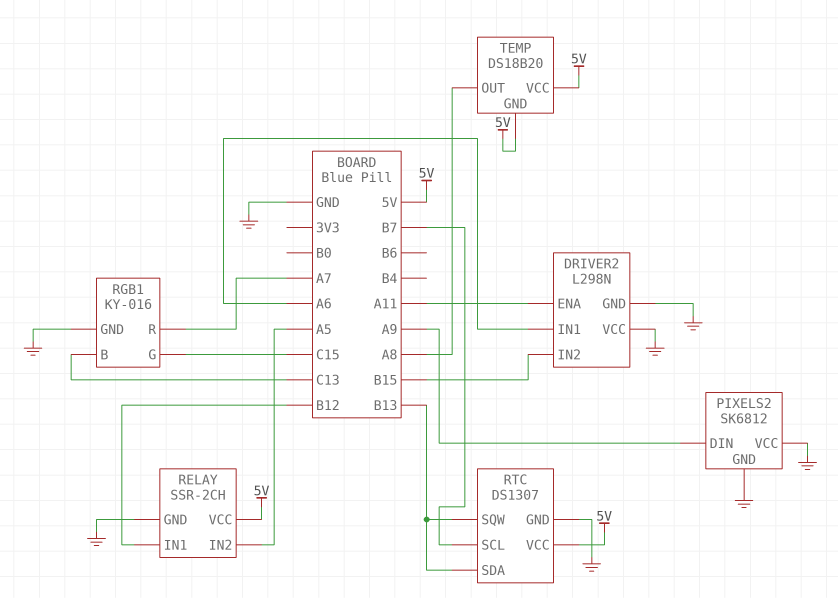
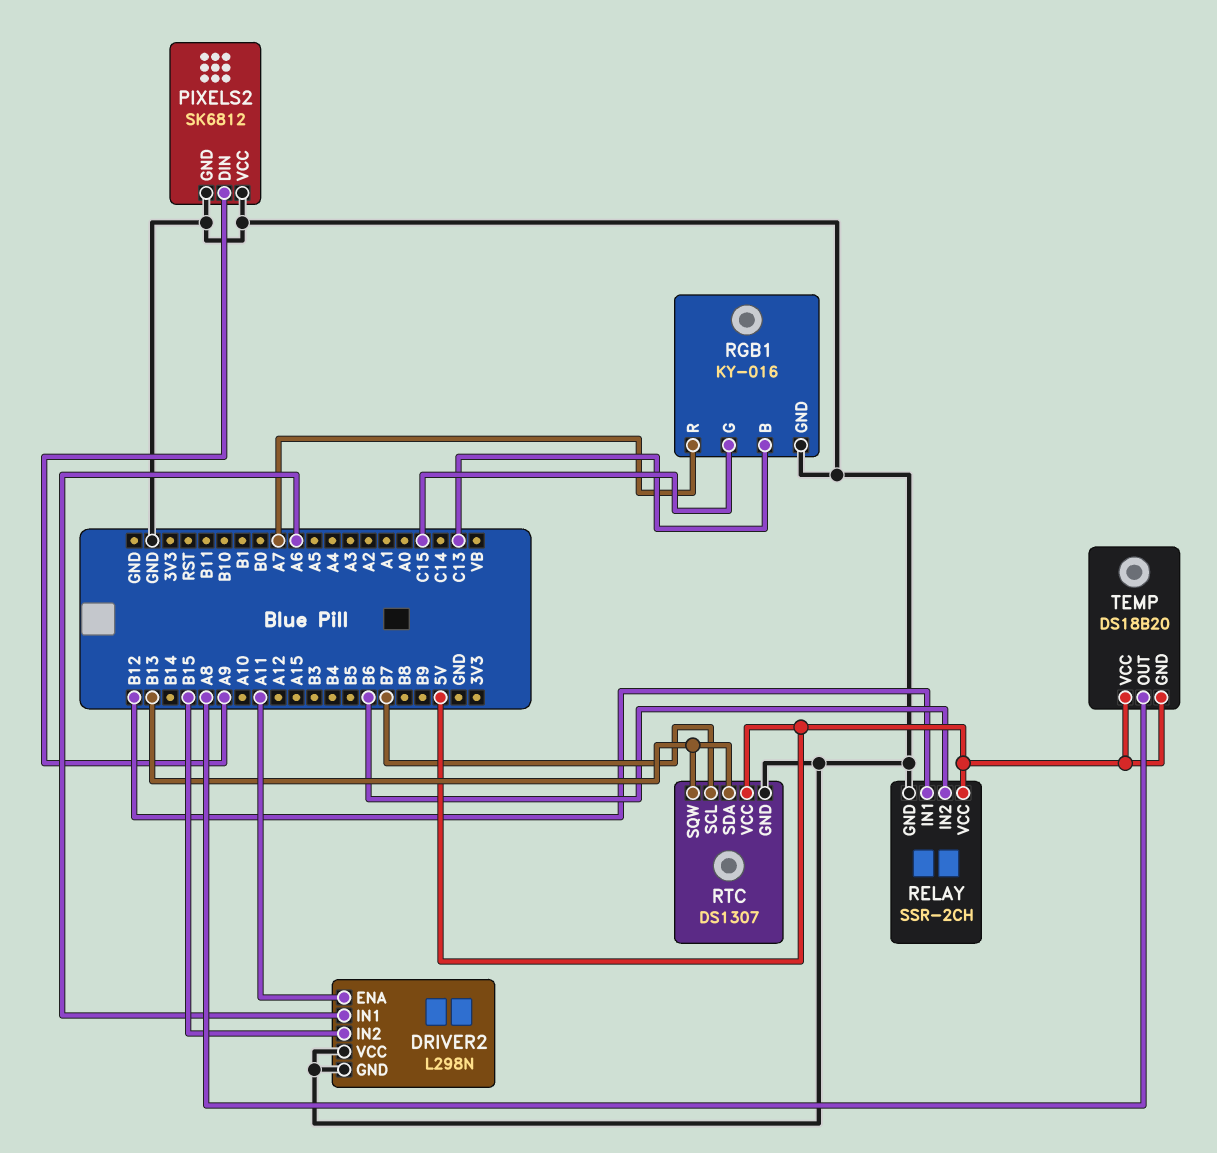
RELAY pin IN2: A5 -> B6

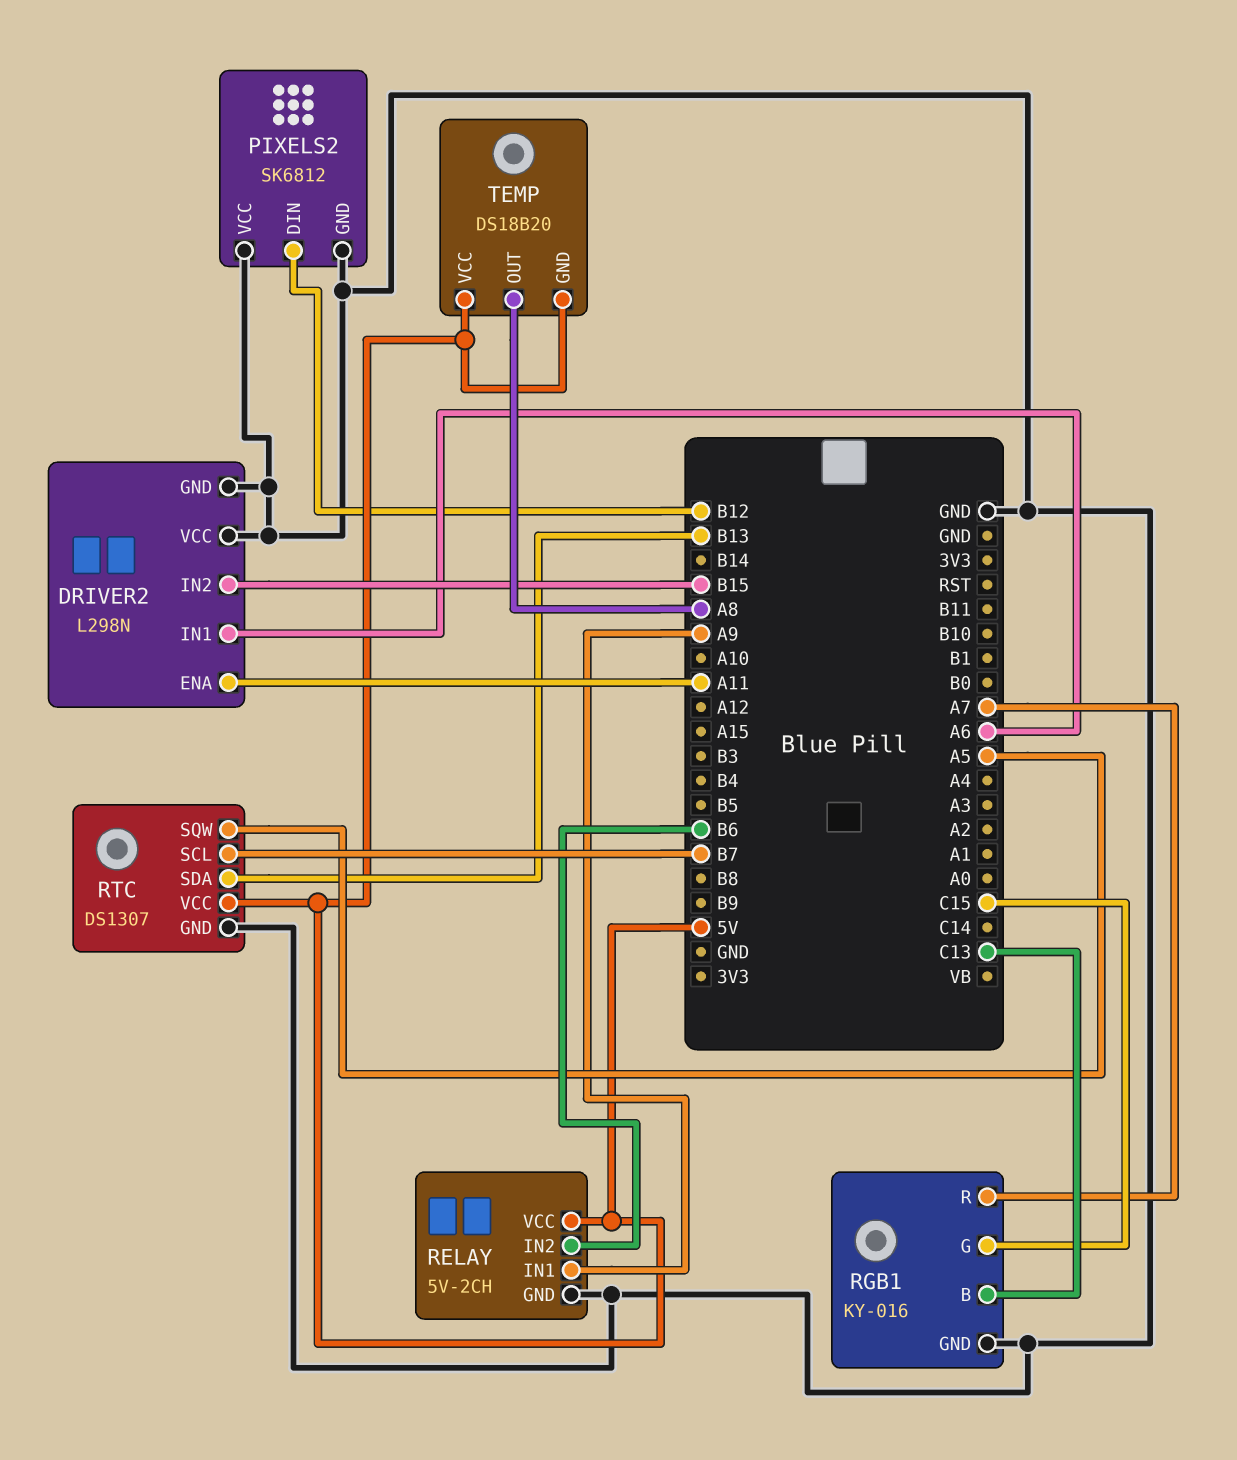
PIXELS2 pin DIN: A9 -> B12
RELAY: SSR-2CH -> 5V-2CH
RELAY pin IN1: B12 -> A9
RTC pin SQW: B13 -> A5

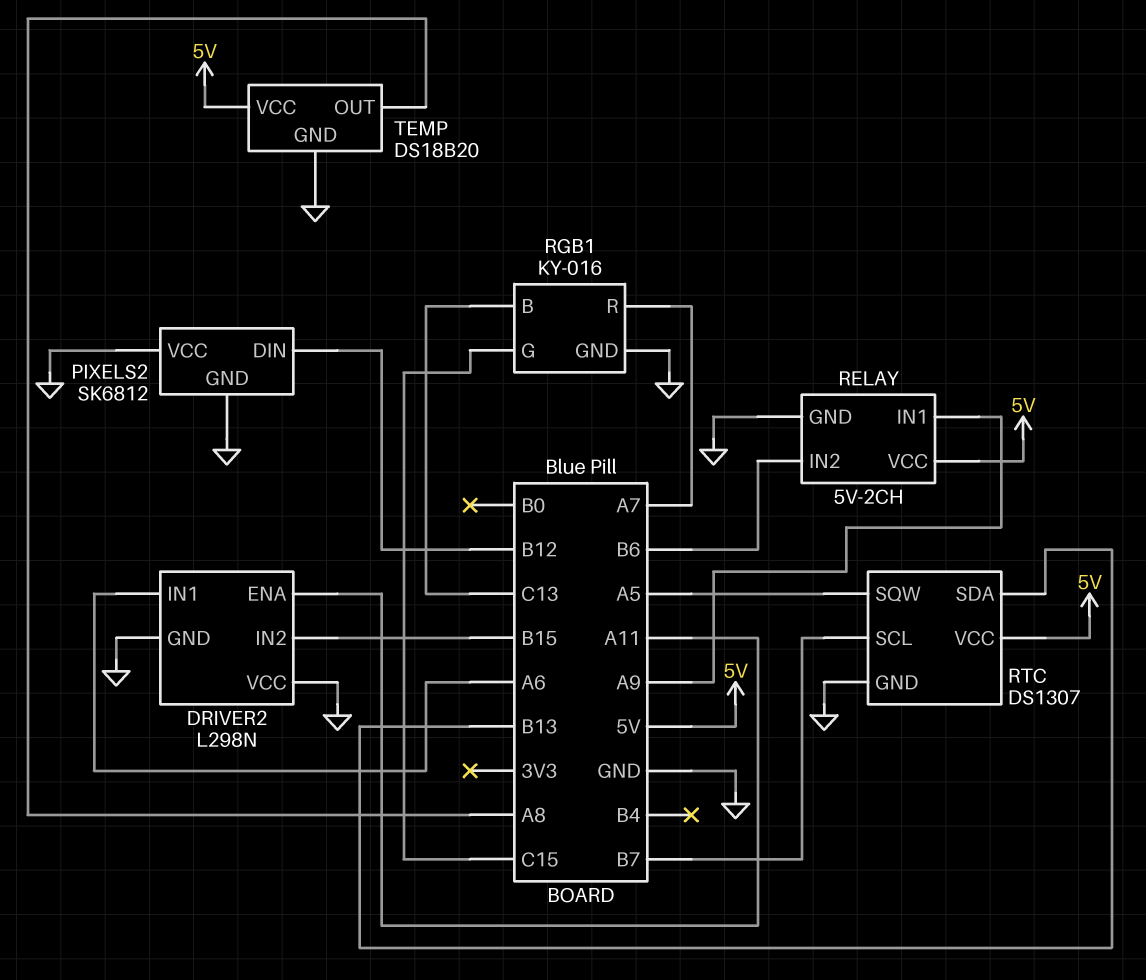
TEMP pin GND: 5V -> GND

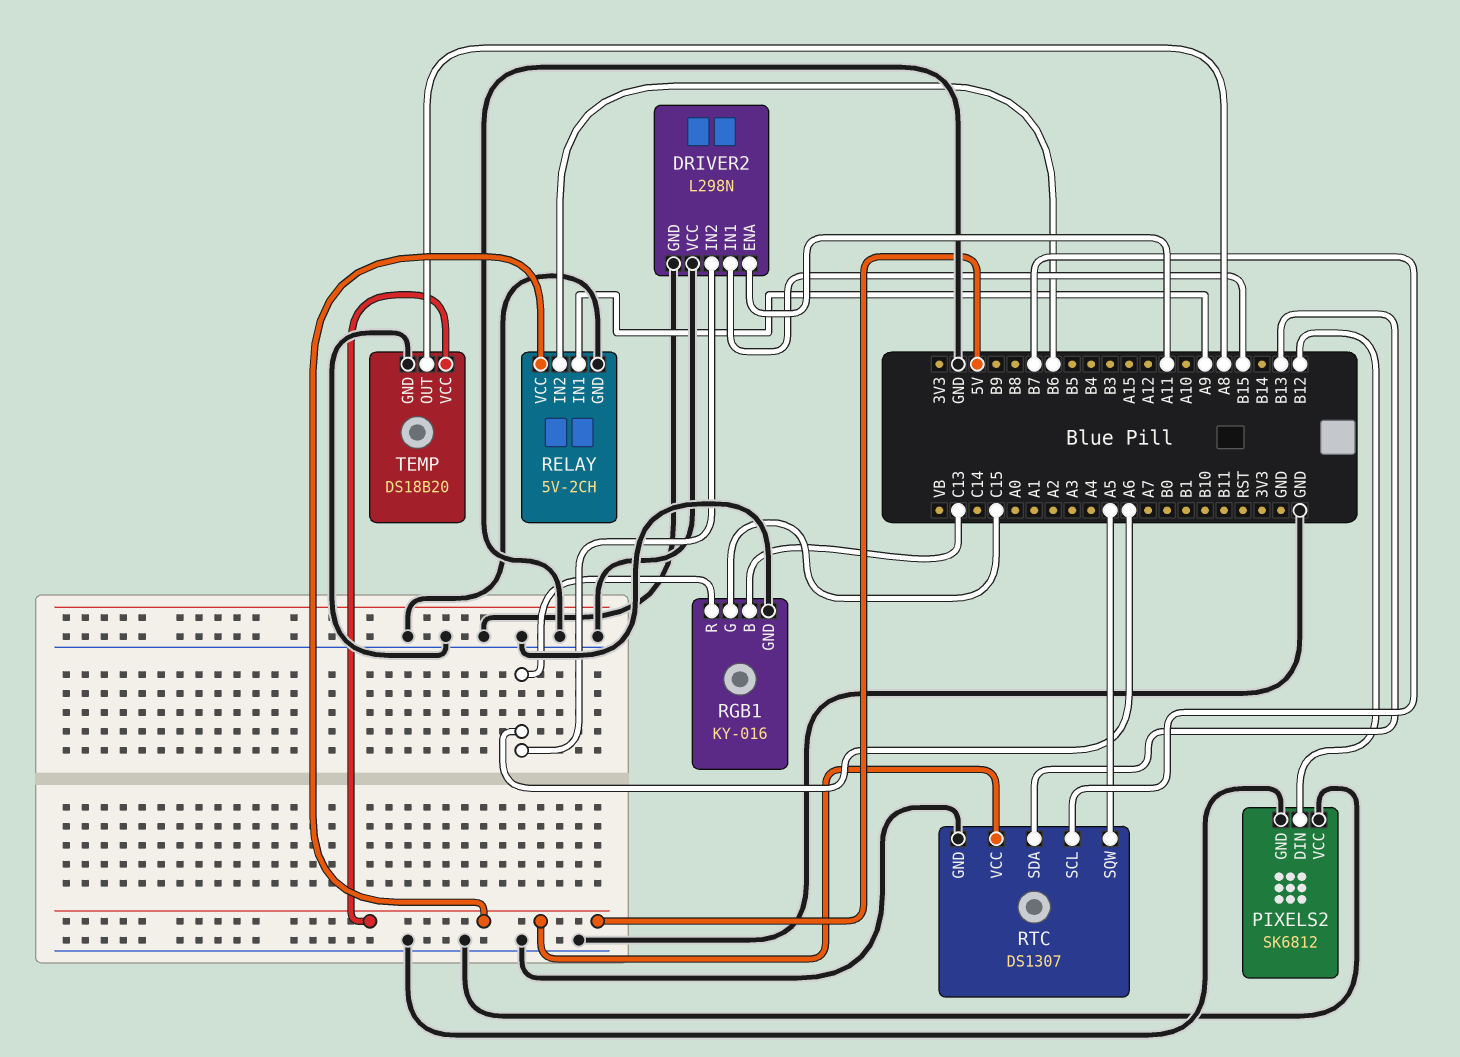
DRIVER2 pin IN1: A6 -> B15
DRIVER2 pin IN2: B15 -> A6
RGB1 pin R: A7 -> A6

